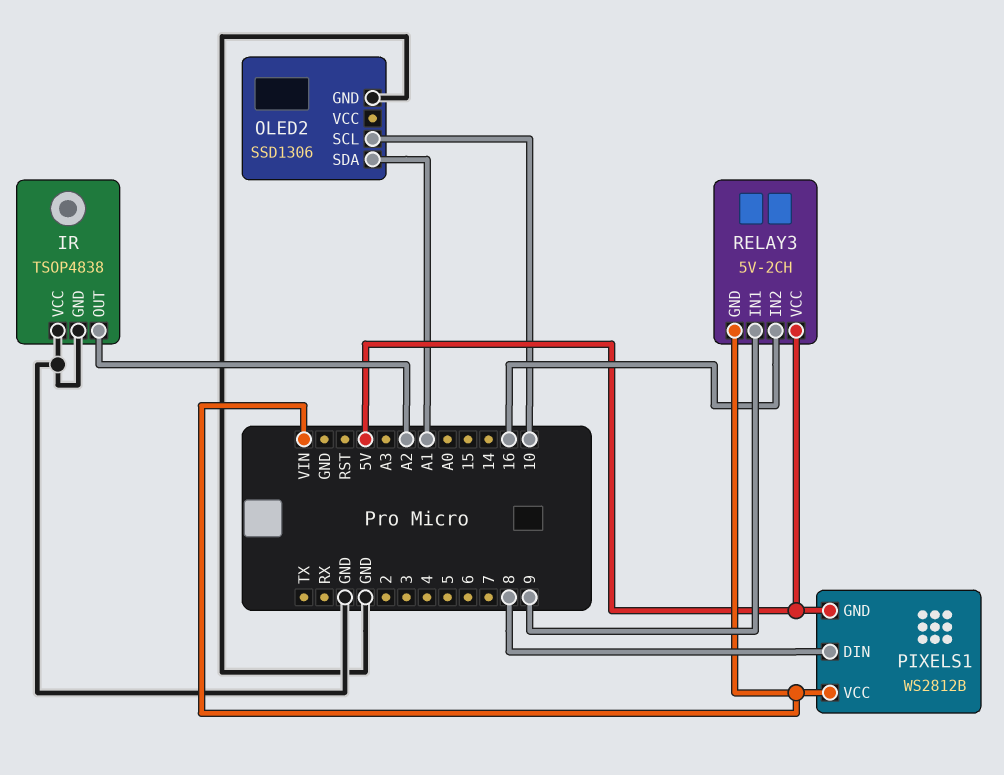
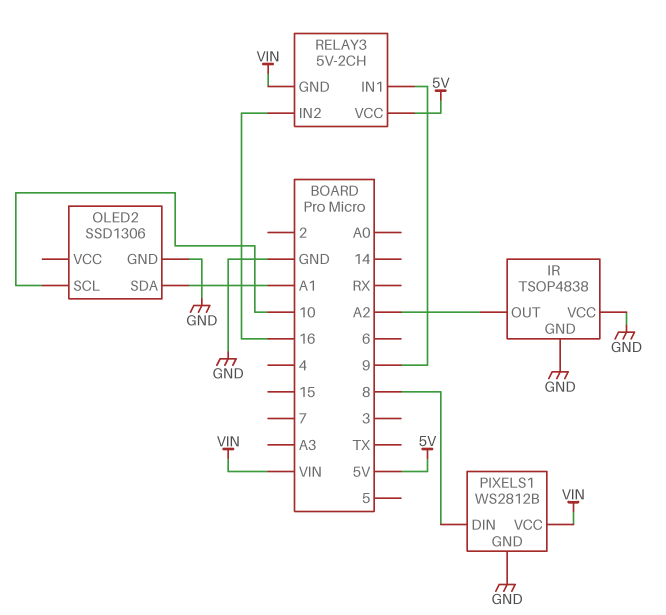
PIXELS1 pin GND: 5V -> GND

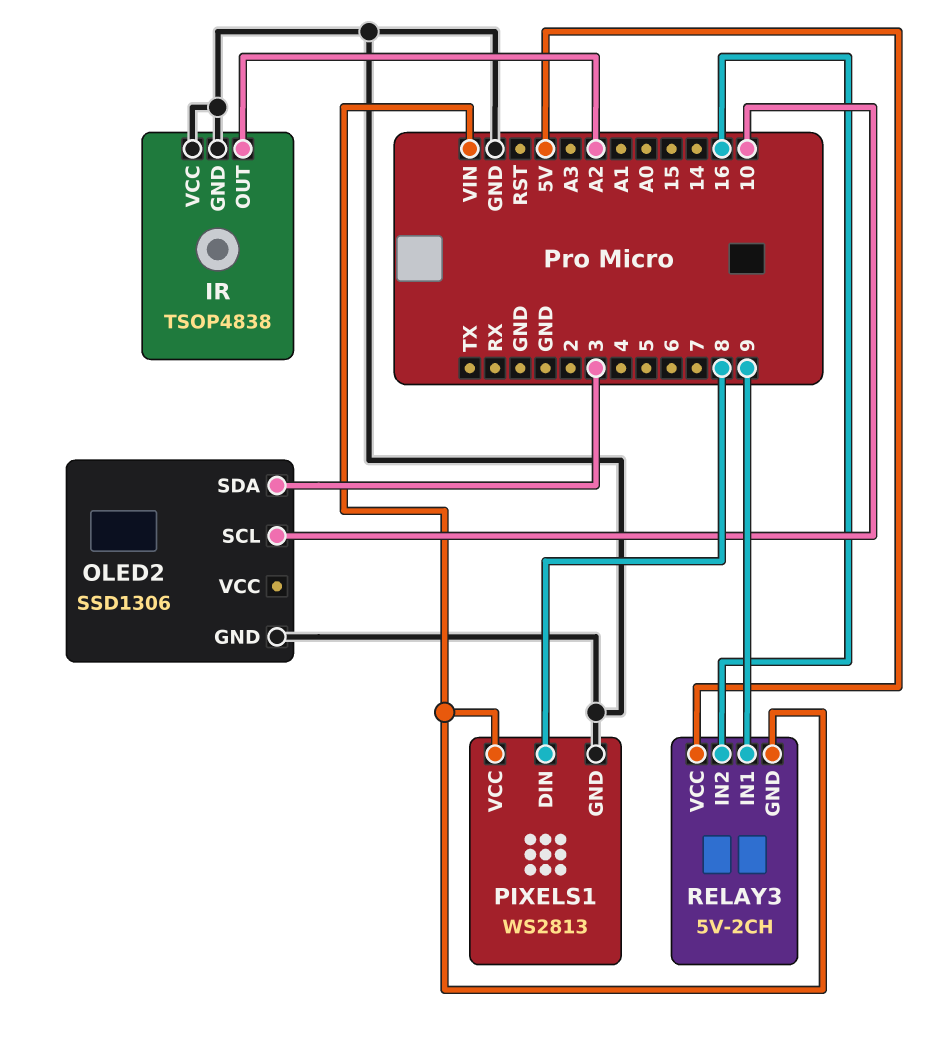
OLED2 pin SDA: A1 -> 3
PIXELS1: WS2812B -> WS2813

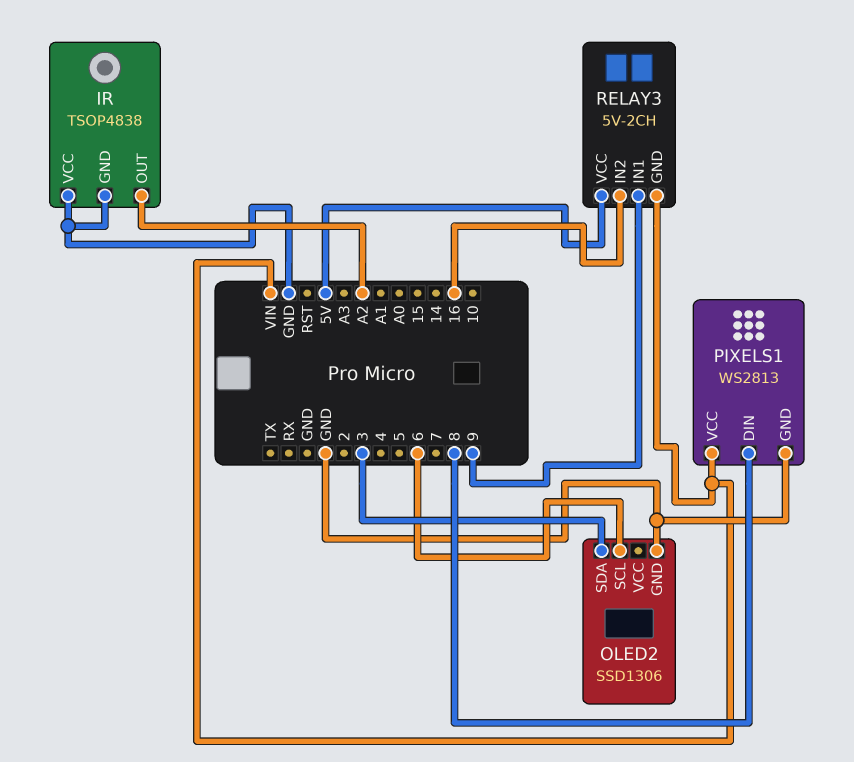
OLED2 pin SCL: 10 -> 6

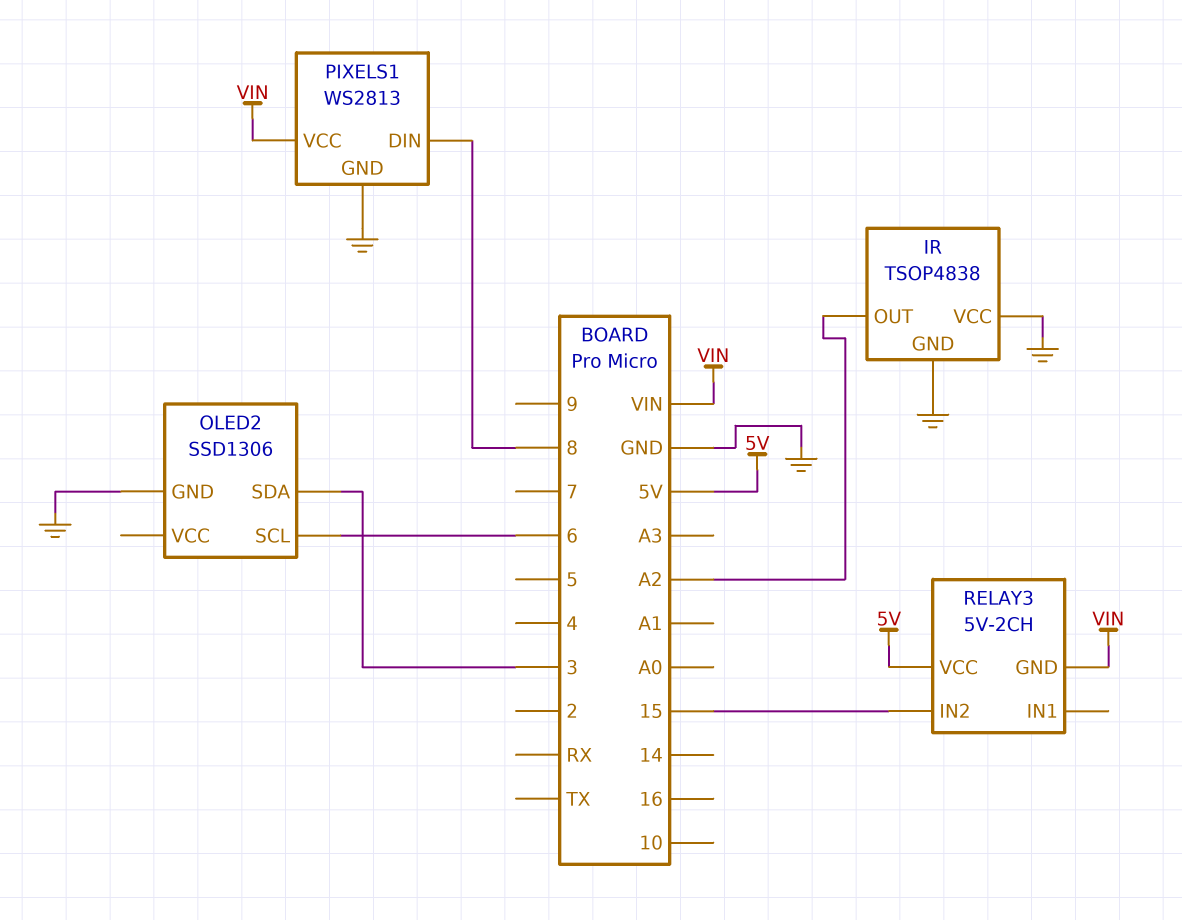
RELAY3 pin IN1: 9 -> none
RELAY3 pin IN2: 16 -> 15

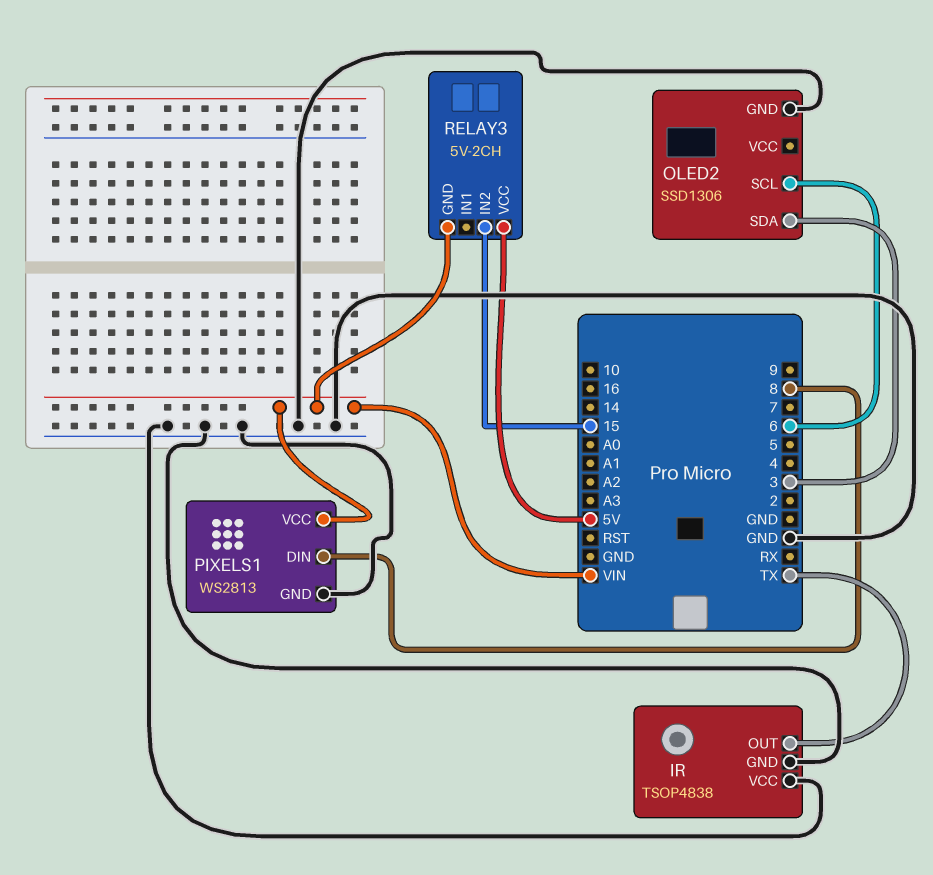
IR pin OUT: A2 -> TX

